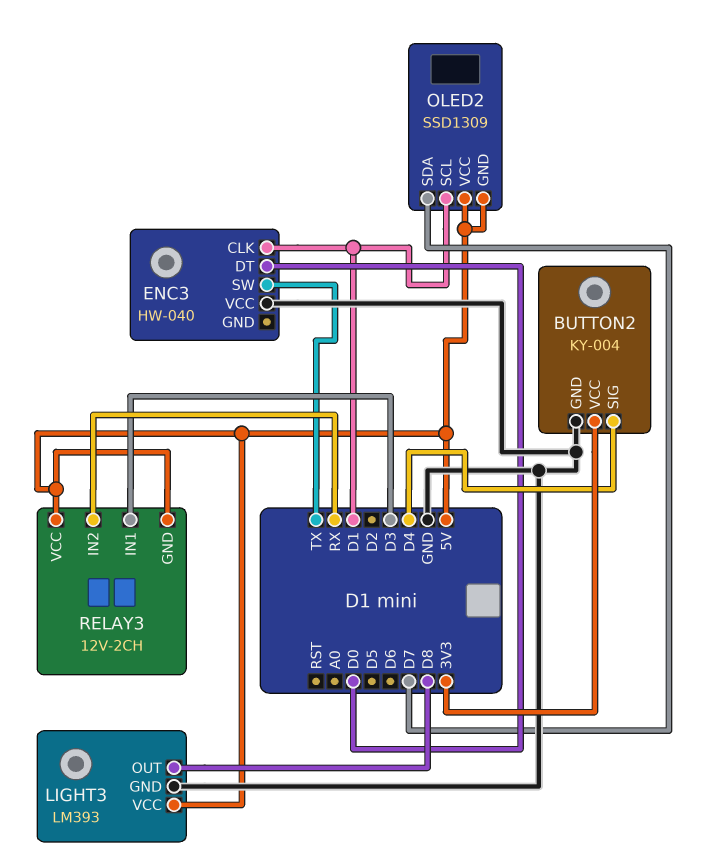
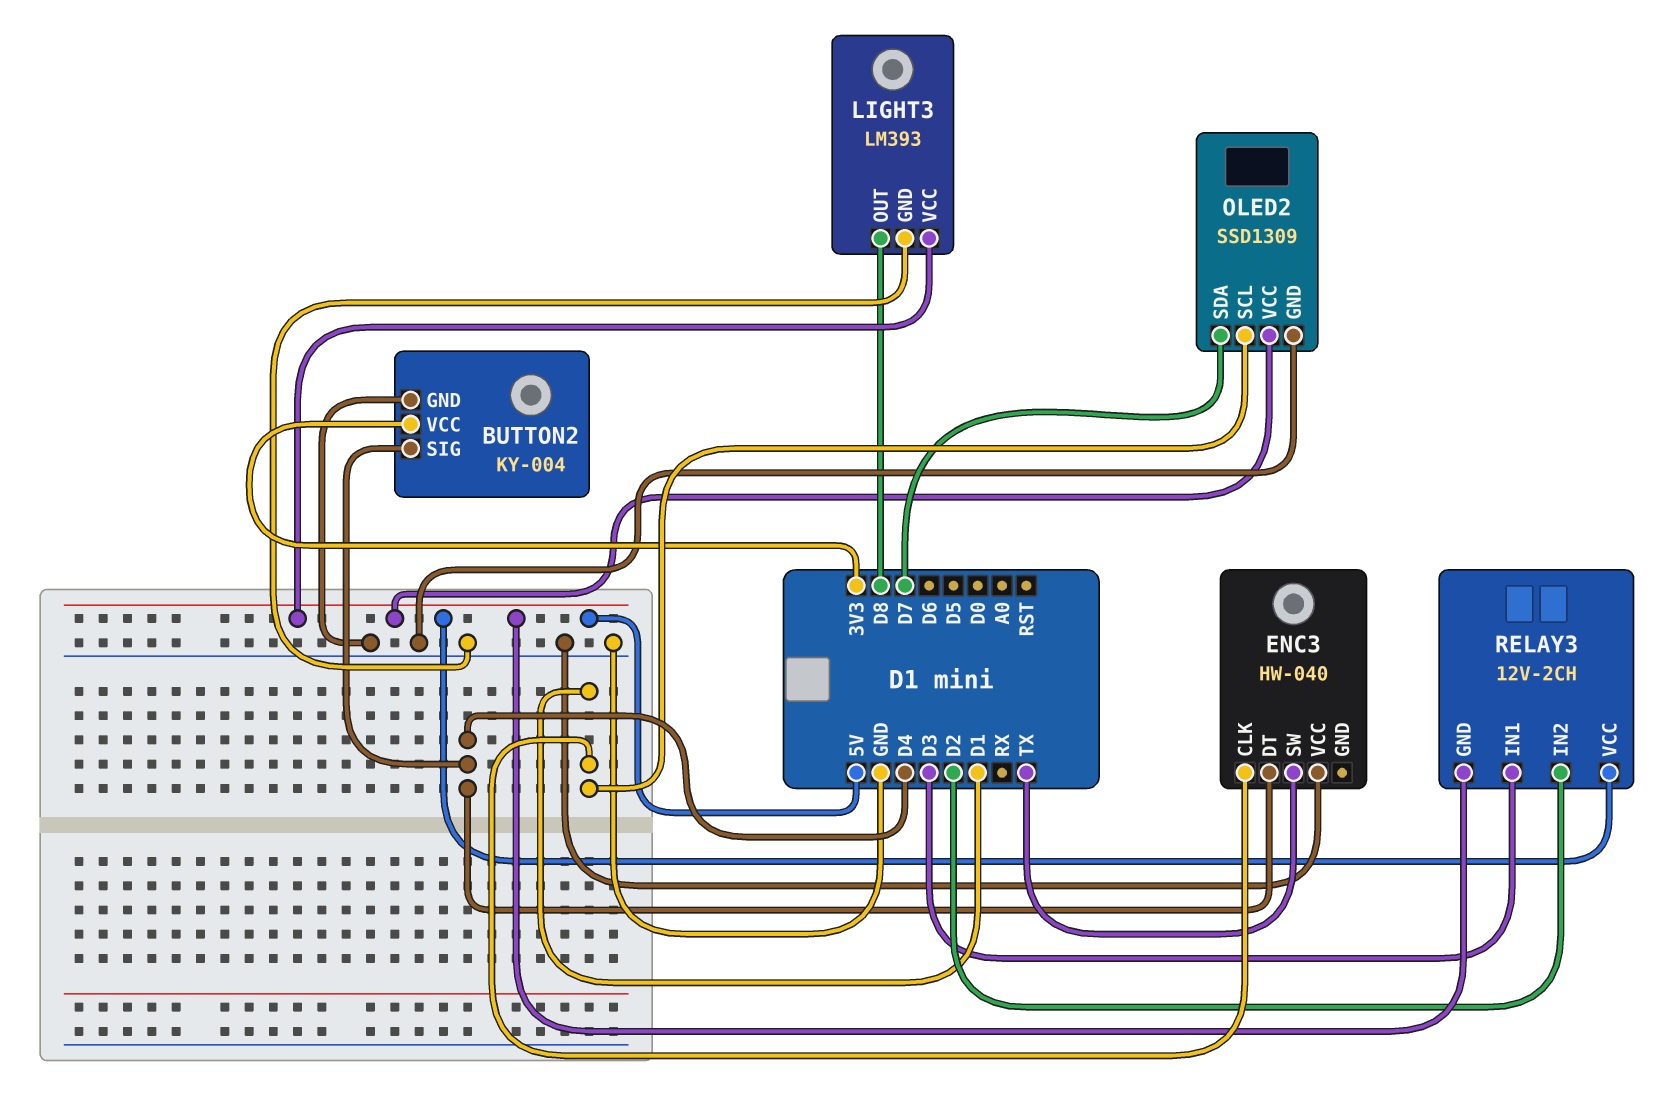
ENC3 pin DT: D0 -> D4
OLED2 pin GND: 5V -> GND
RELAY3 pin IN2: RX -> D2

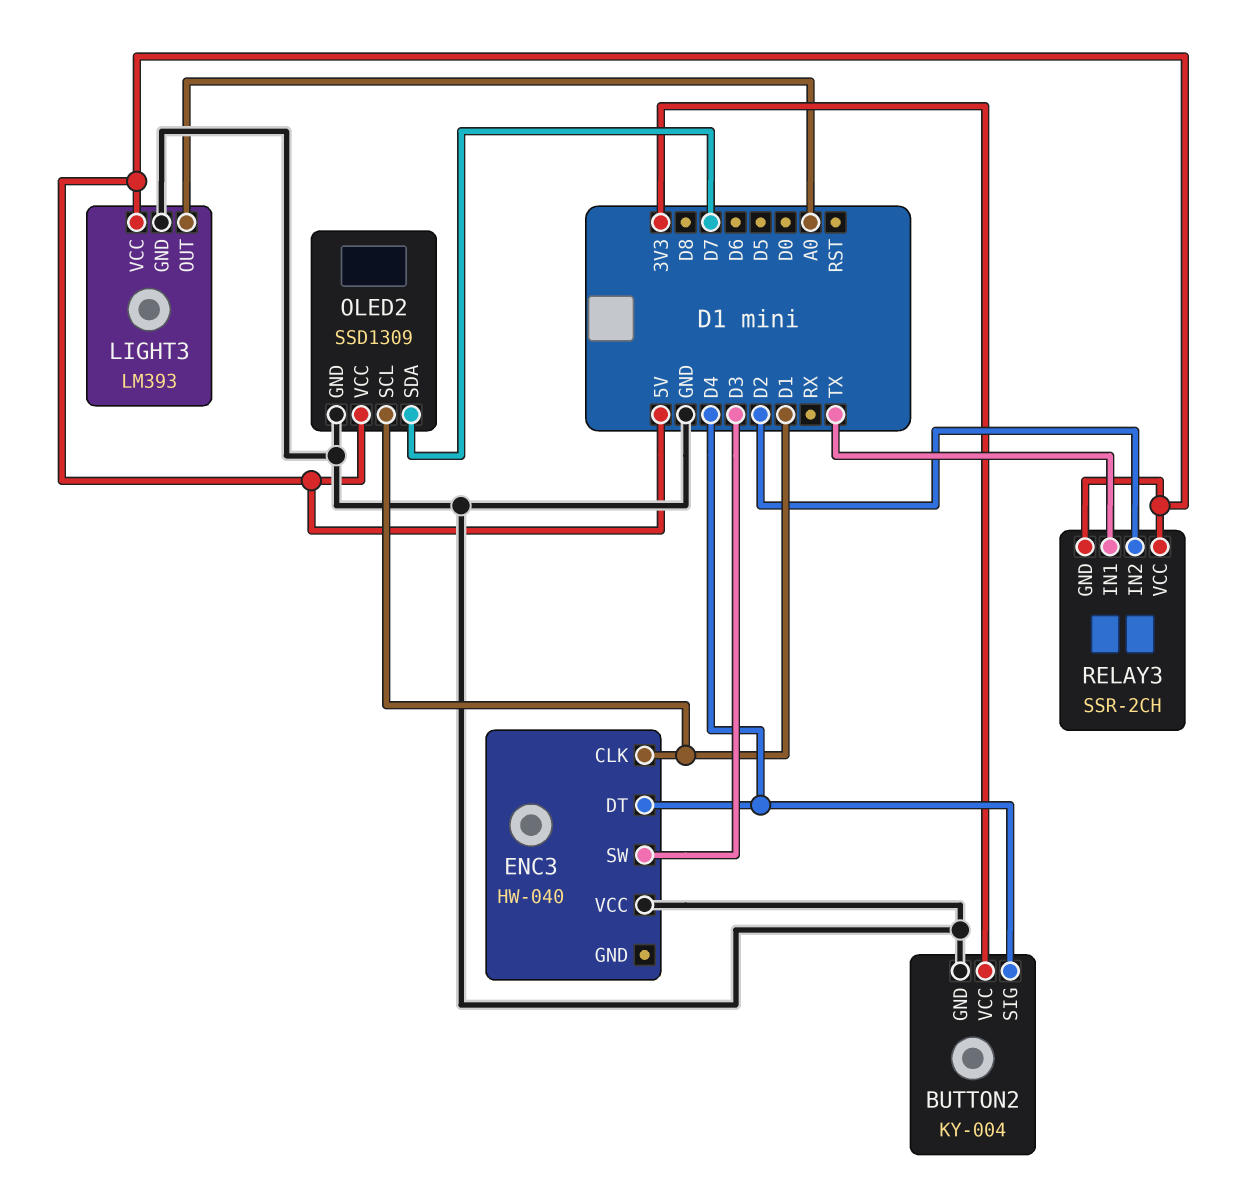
ENC3 pin SW: TX -> D3
LIGHT3 pin OUT: D8 -> A0
RELAY3: 12V-2CH -> SSR-2CH
RELAY3 pin IN1: D3 -> TX

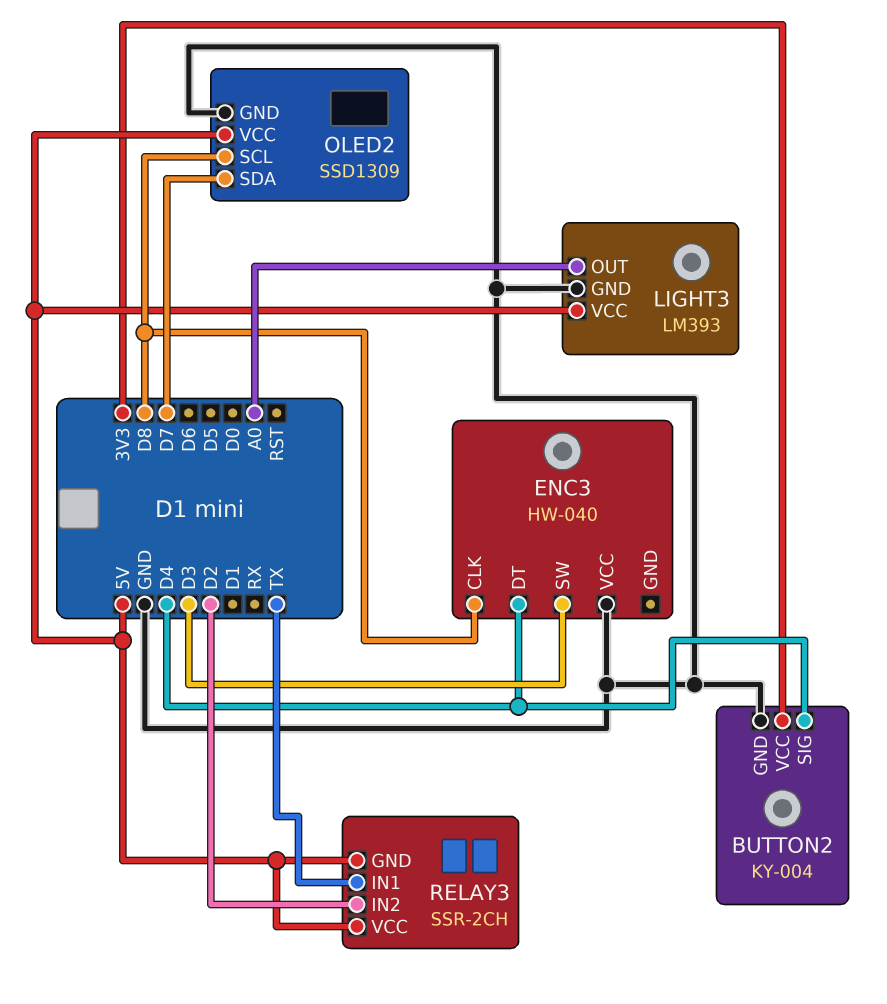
ENC3 pin CLK: D1 -> D8
OLED2 pin SCL: D1 -> D8

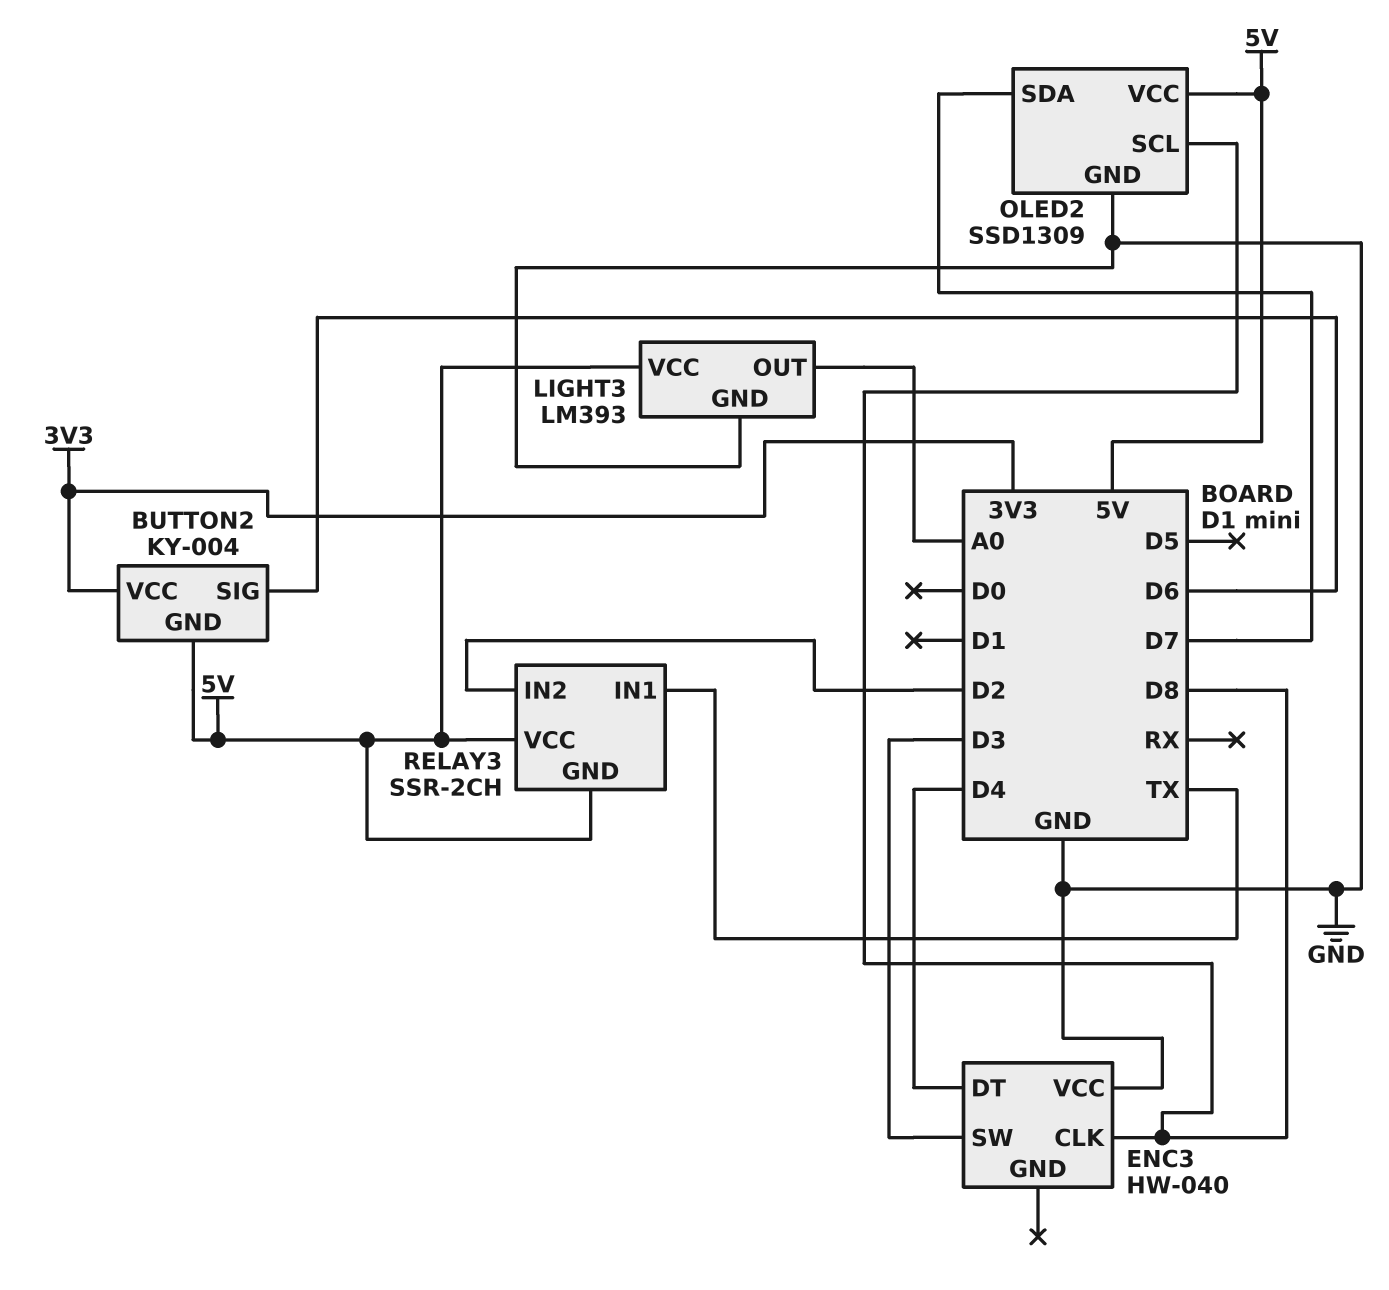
BUTTON2 pin GND: GND -> 5V
BUTTON2 pin SIG: D4 -> D6

